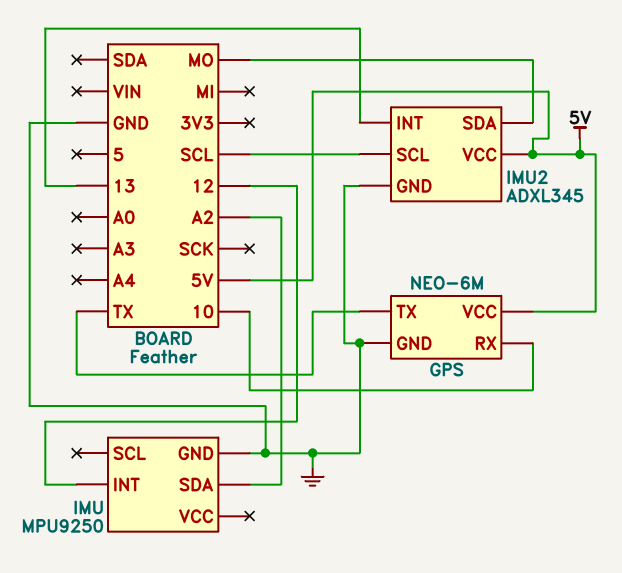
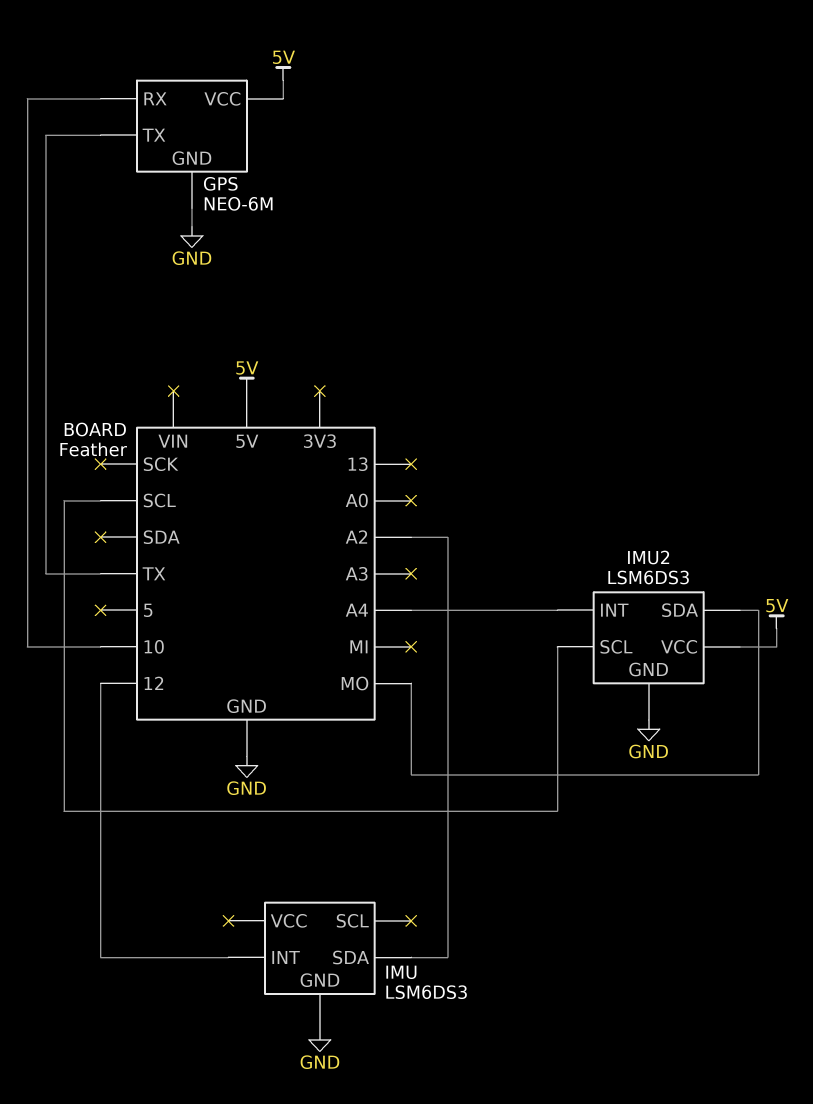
IMU: MPU9250 -> LSM6DS3
IMU2: ADXL345 -> LSM6DS3
IMU2 pin INT: 13 -> A4

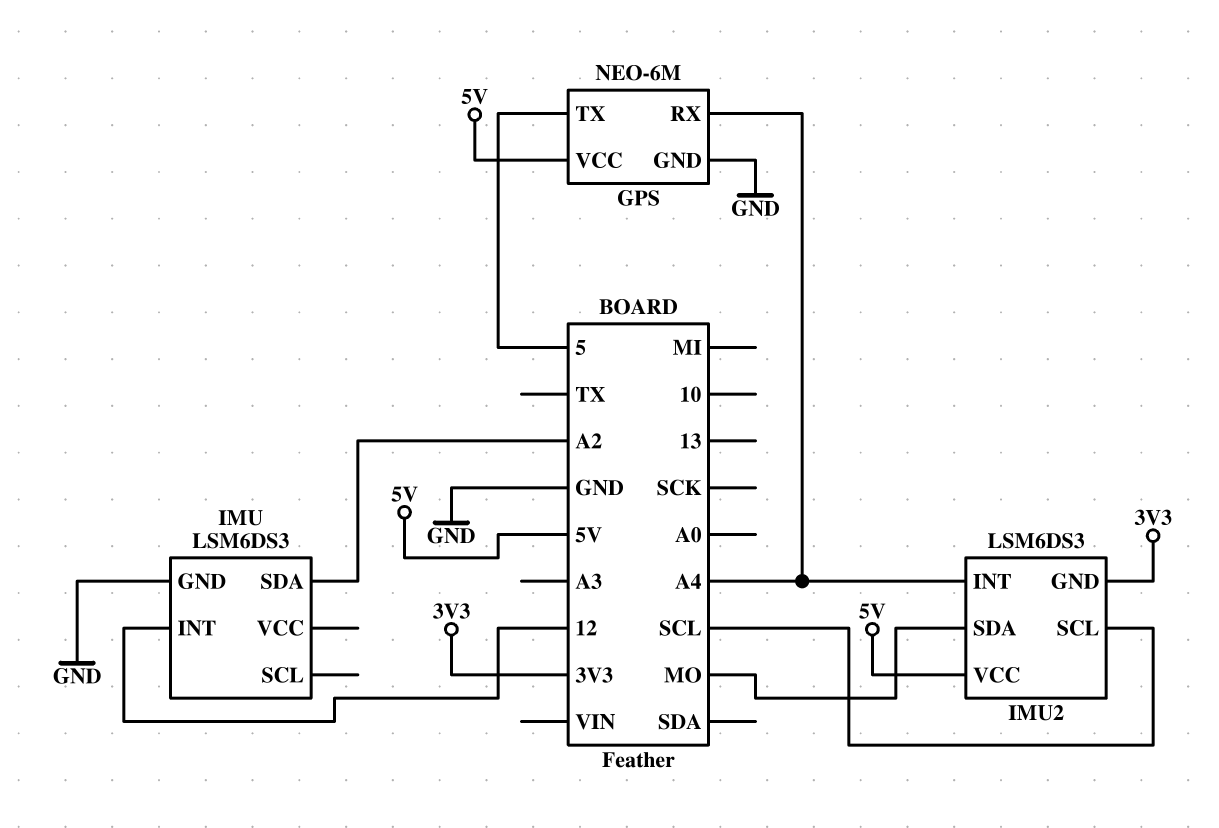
GPS pin RX: 10 -> A4
GPS pin TX: TX -> 5
IMU2 pin GND: GND -> 3V3

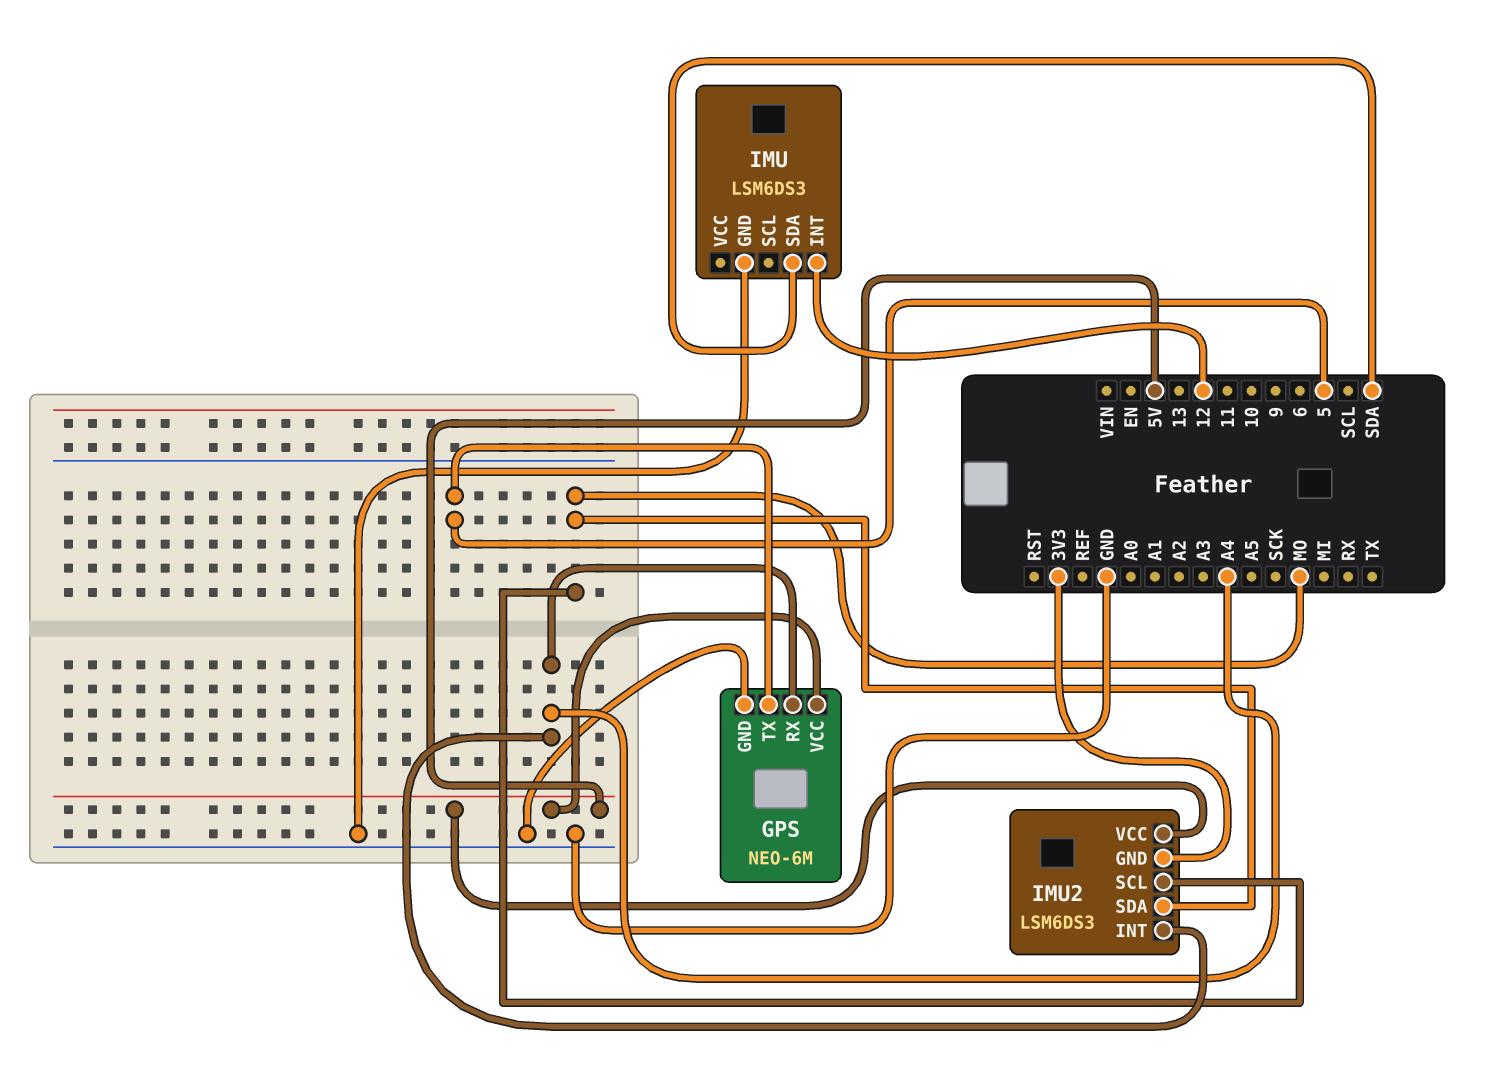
IMU pin SDA: A2 -> SDA
IMU2 pin SCL: SCL -> MO

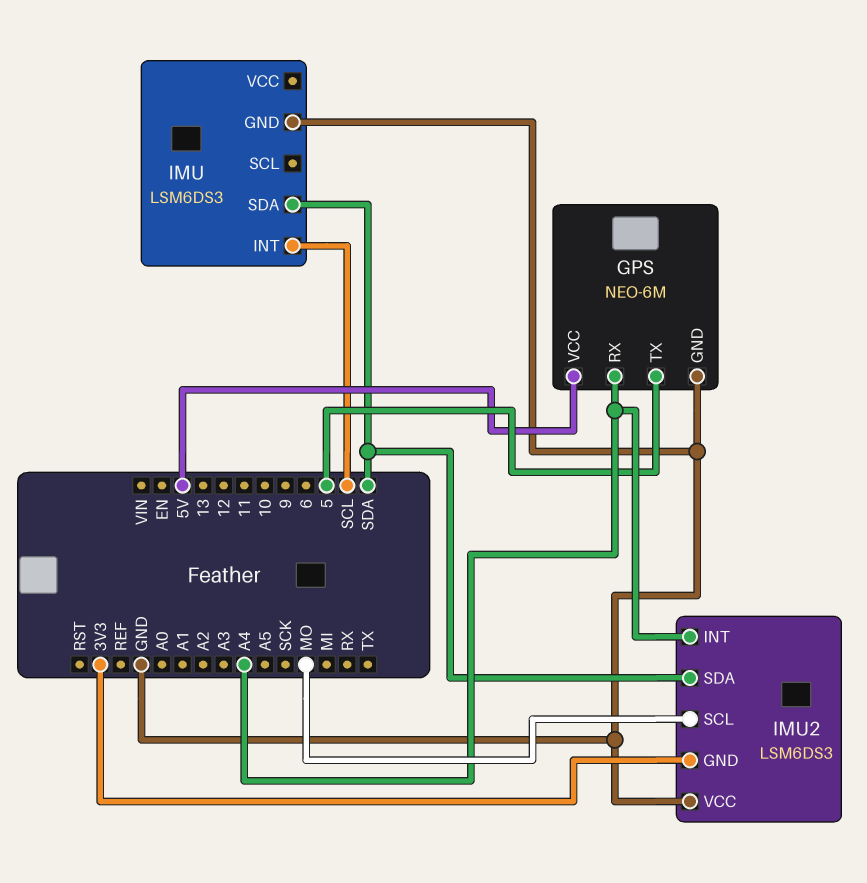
IMU pin INT: 12 -> SCL
IMU2 pin SDA: MO -> SDA
IMU2 pin VCC: 5V -> GND

